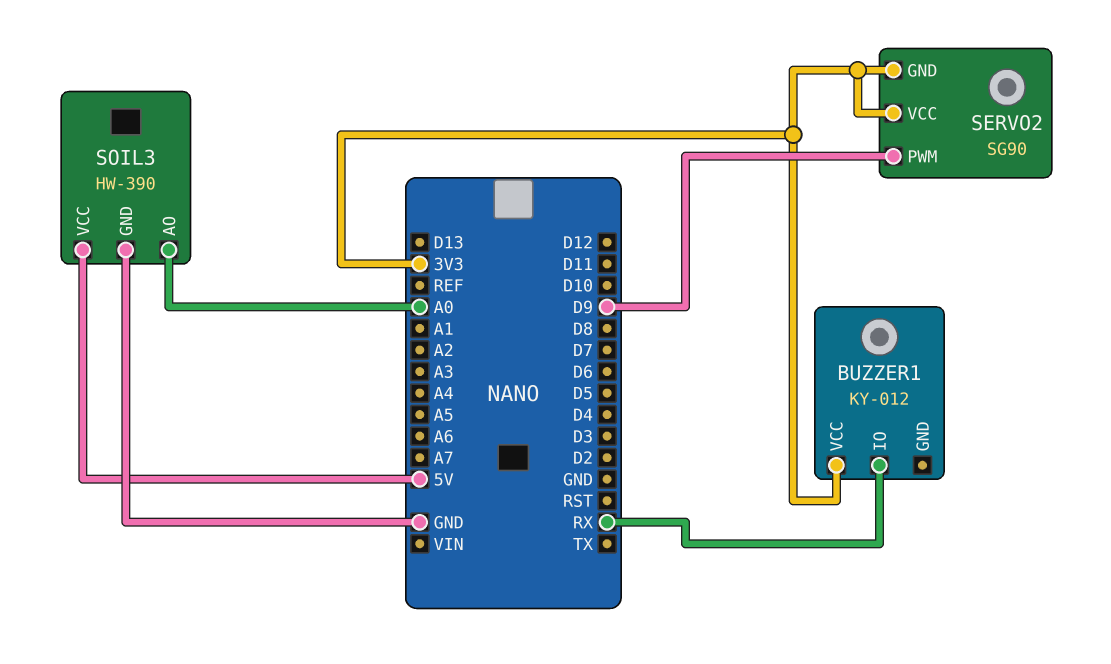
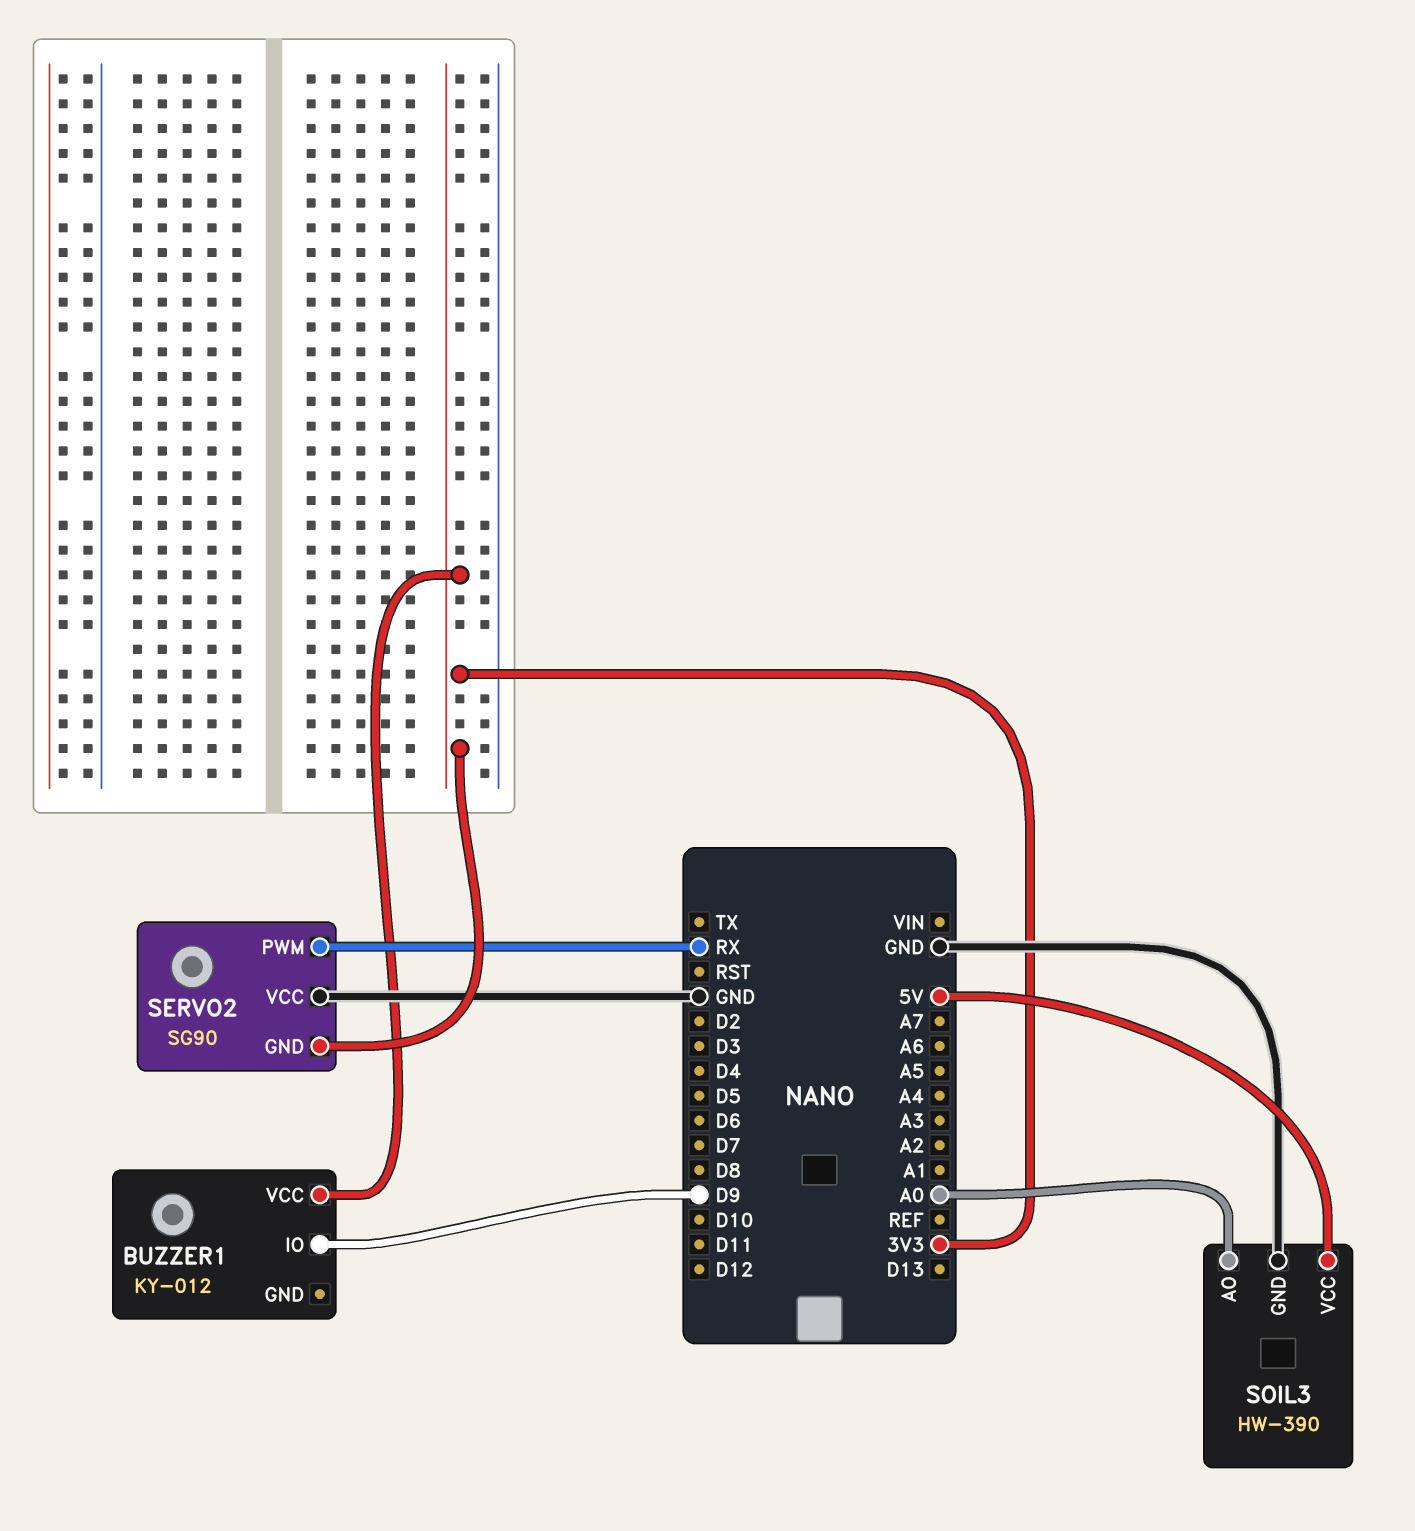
BUZZER1 pin IO: RX -> D9
SERVO2 pin PWM: D9 -> RX
SERVO2 pin VCC: 3V3 -> GND

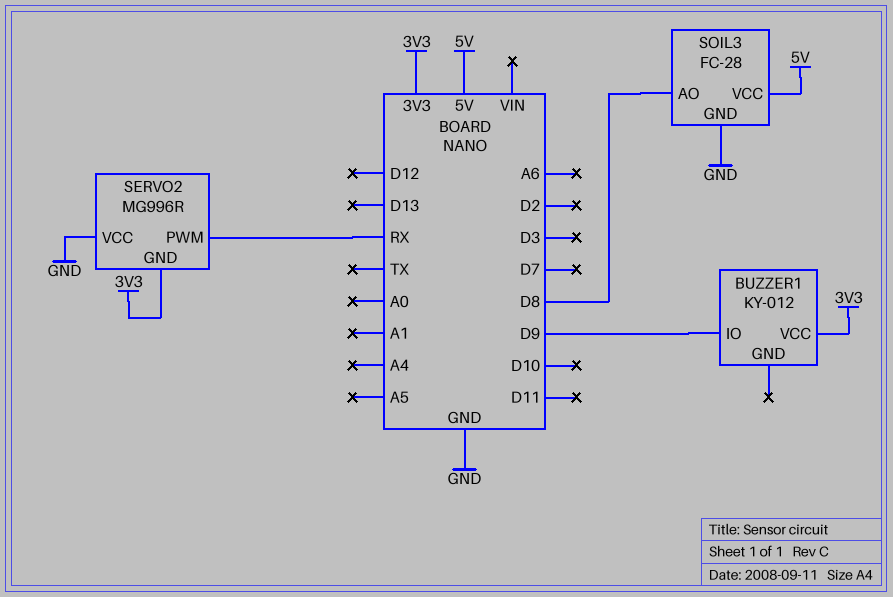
SERVO2: SG90 -> MG996R
SOIL3: HW-390 -> FC-28
SOIL3 pin AO: A0 -> D8

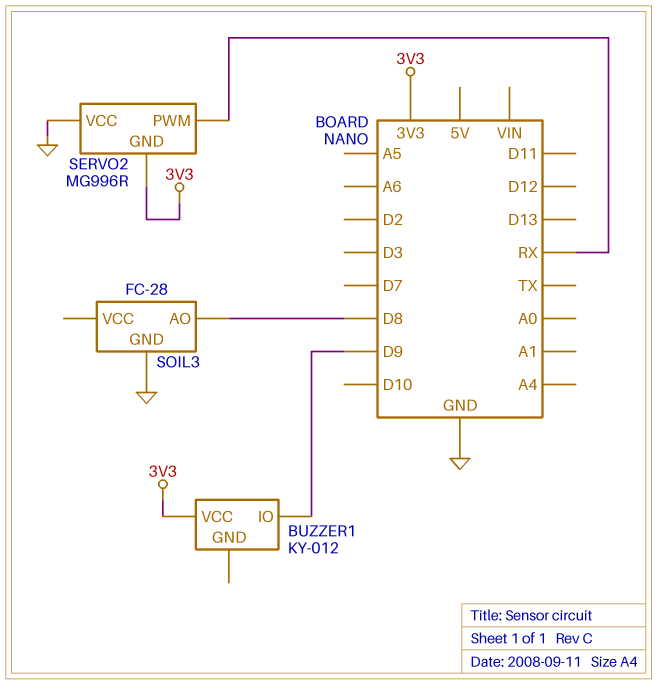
SOIL3 pin VCC: 5V -> none

